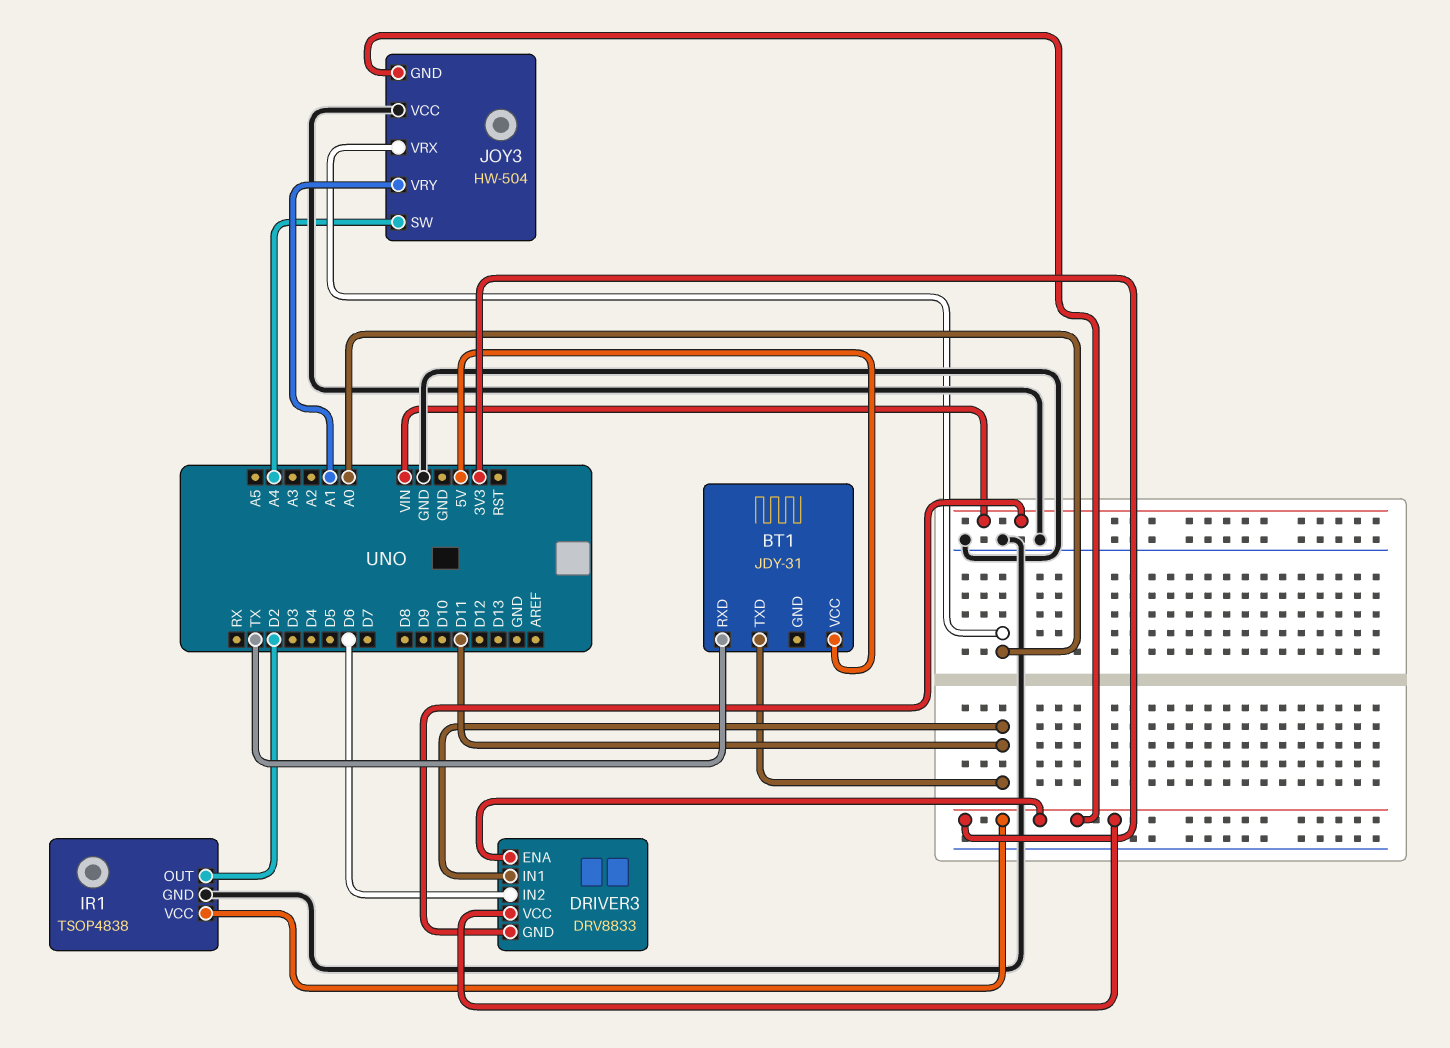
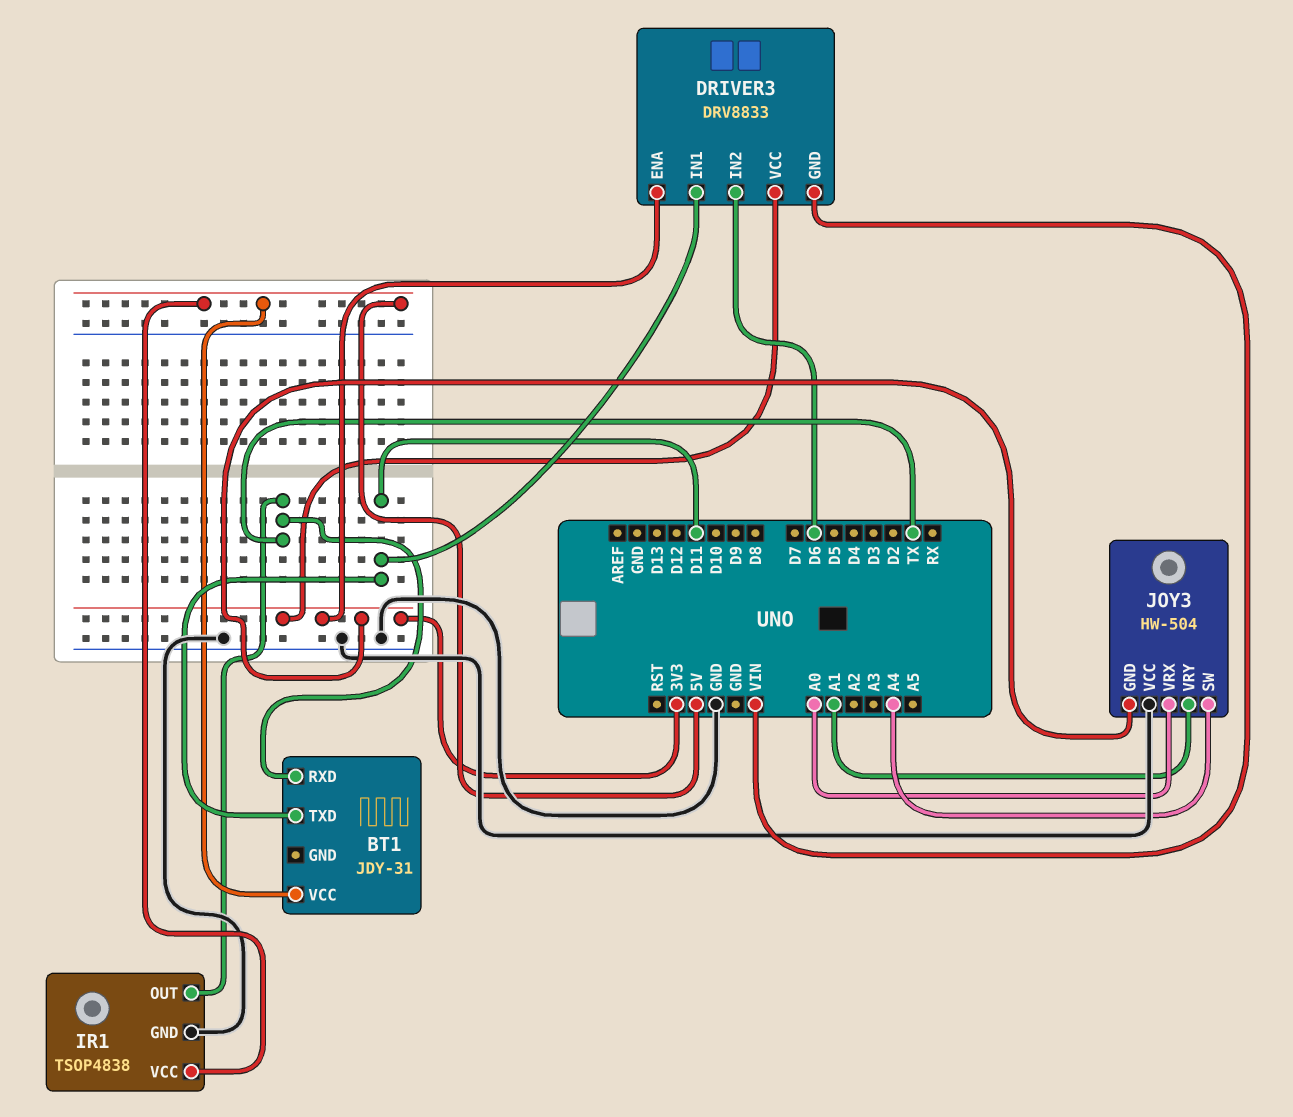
IR1 pin OUT: D2 -> TX
IR1 pin VCC: 3V3 -> 5V

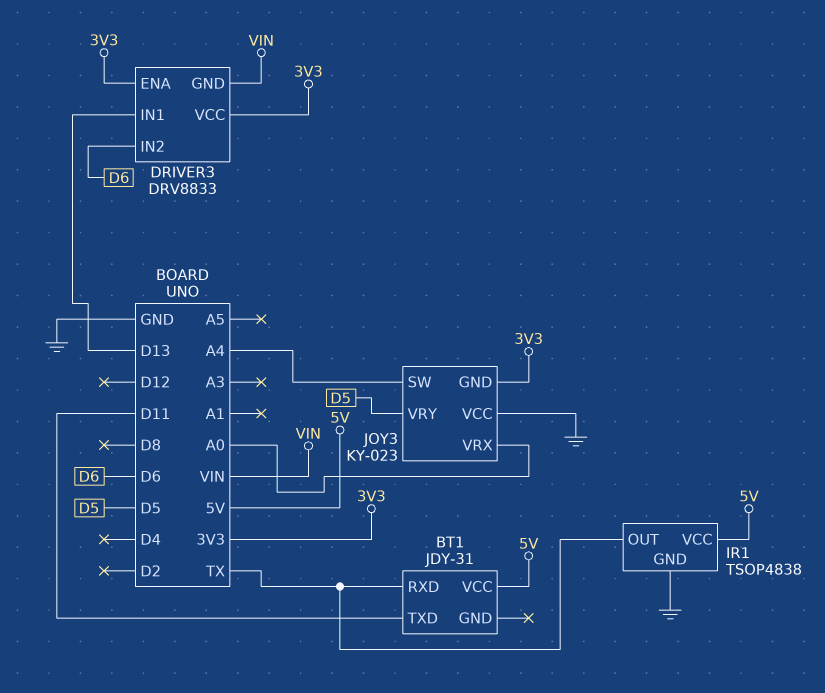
DRIVER3 pin IN1: D11 -> D13
JOY3: HW-504 -> KY-023
JOY3 pin VRY: A1 -> D5

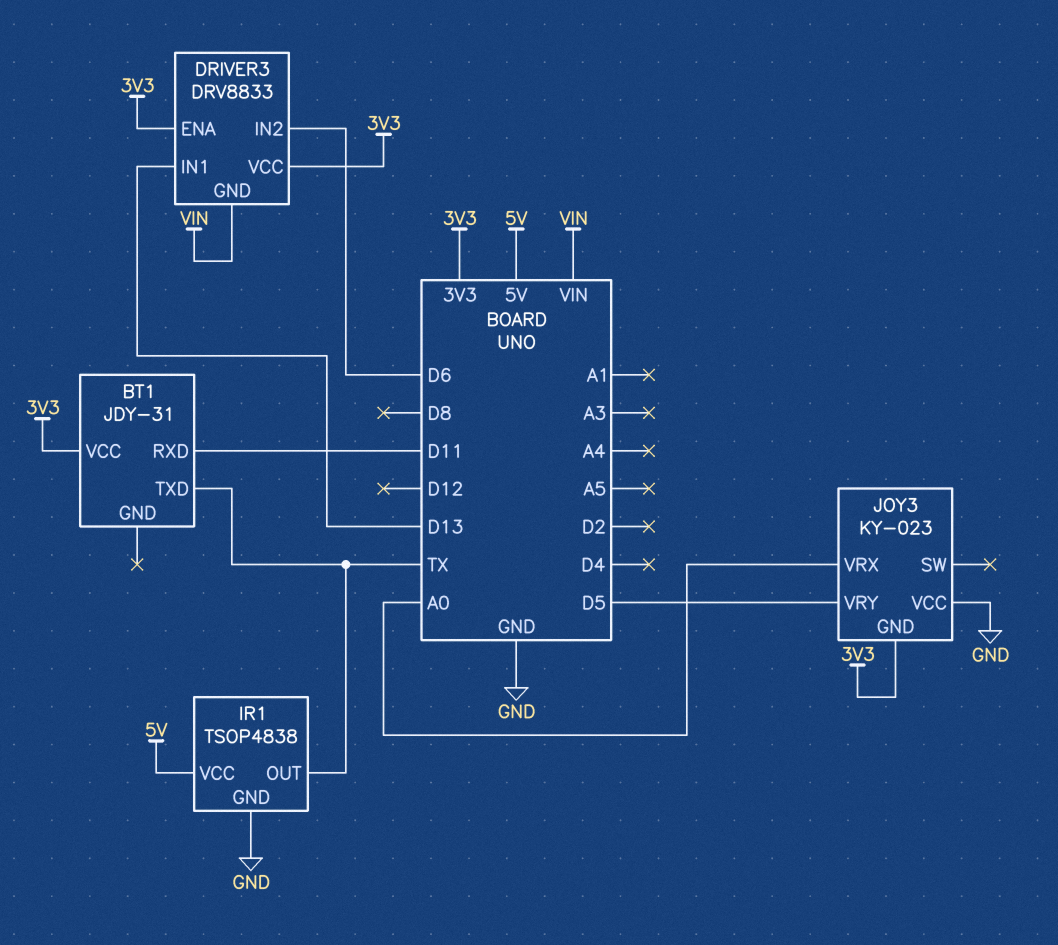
BT1 pin RXD: TX -> D11
BT1 pin TXD: D11 -> TX
BT1 pin VCC: 5V -> 3V3
JOY3 pin SW: A4 -> none

